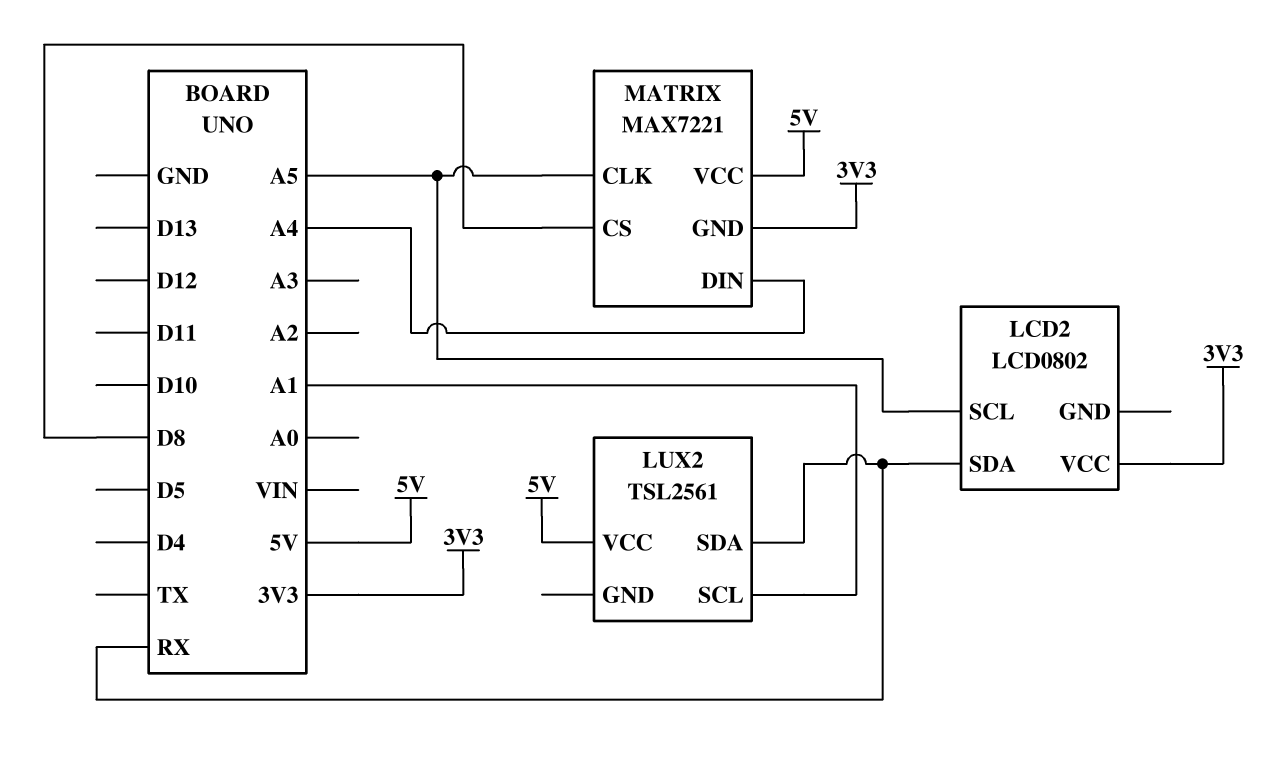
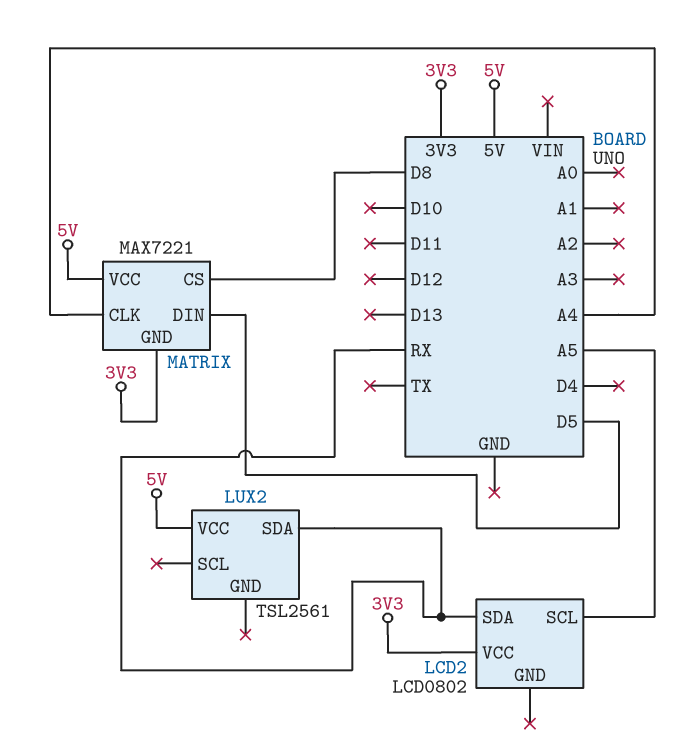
LUX2 pin SCL: A1 -> none
MATRIX pin CLK: A5 -> A4
MATRIX pin DIN: A4 -> D5

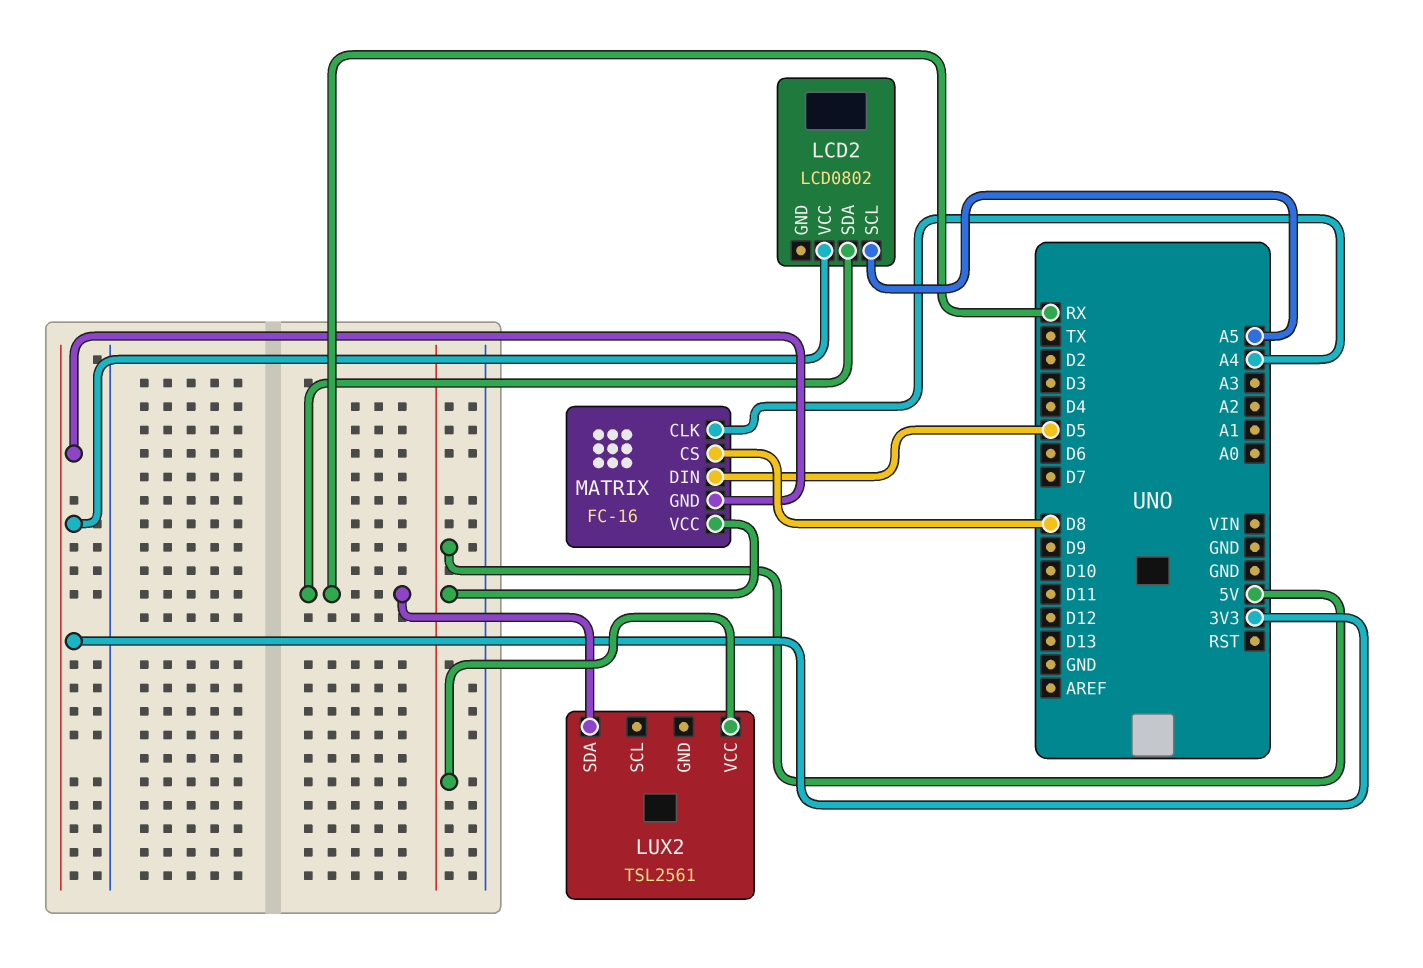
MATRIX: MAX7221 -> FC-16

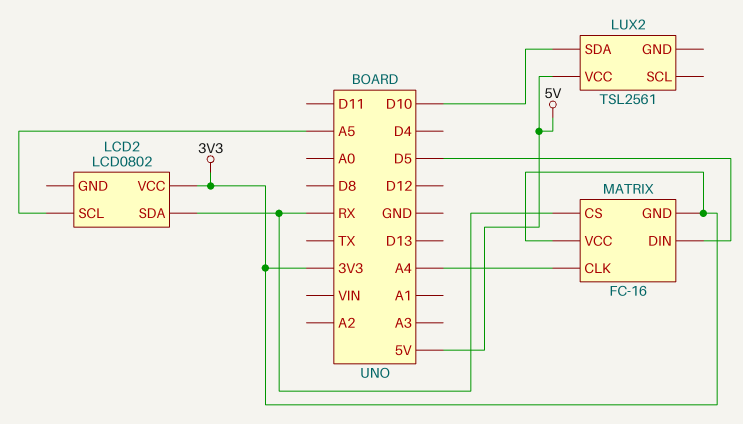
LUX2 pin SDA: RX -> D10
MATRIX pin CS: D8 -> RX
MATRIX pin VCC: 5V -> 3V3

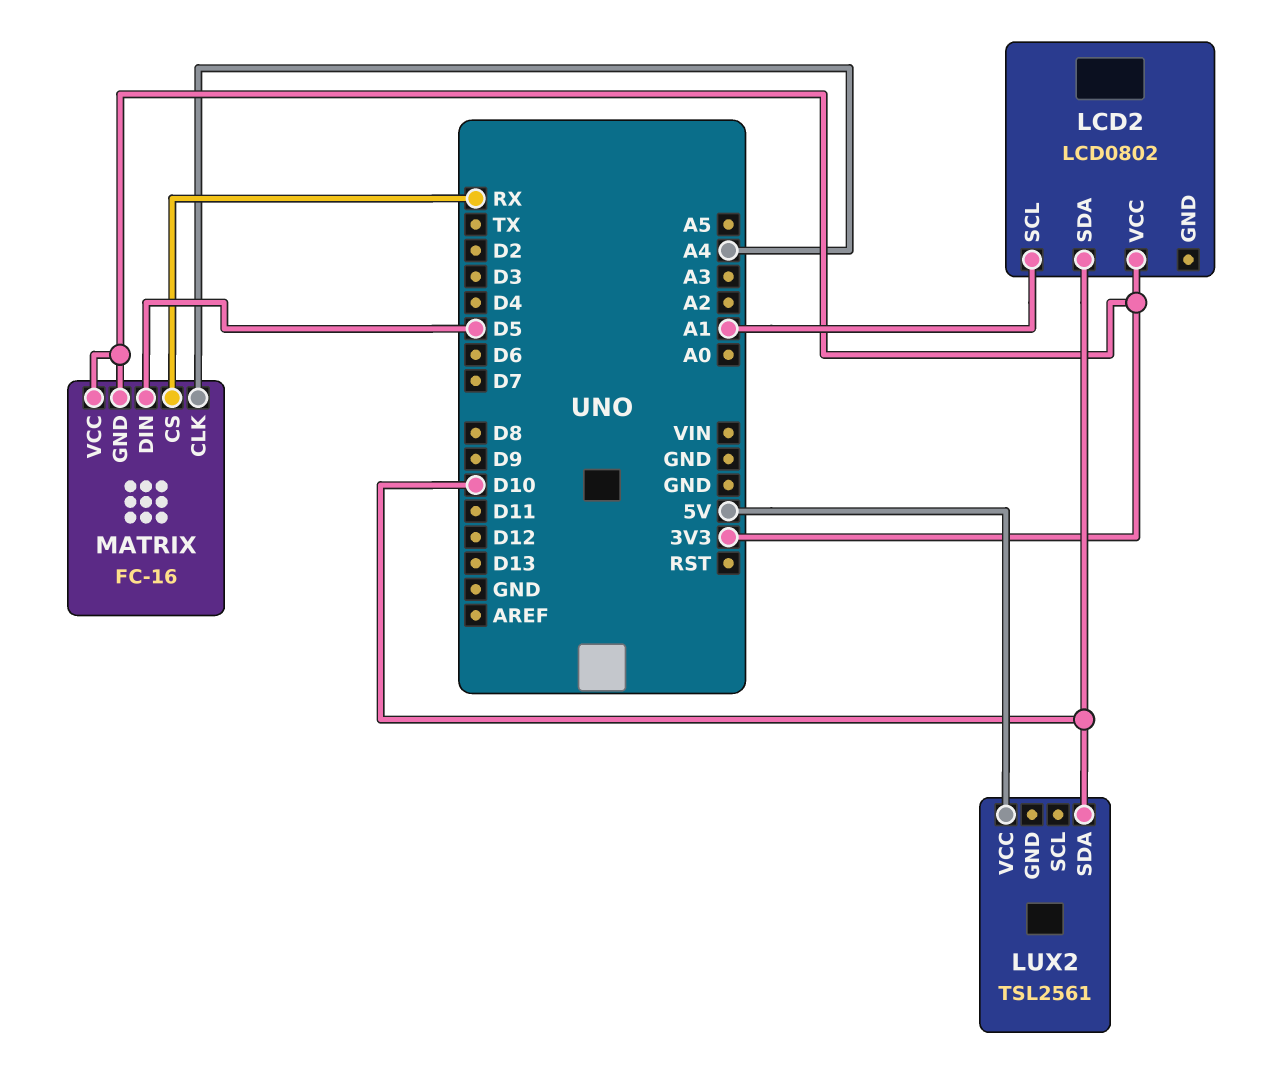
LCD2 pin SCL: A5 -> A1
LCD2 pin SDA: RX -> D10

